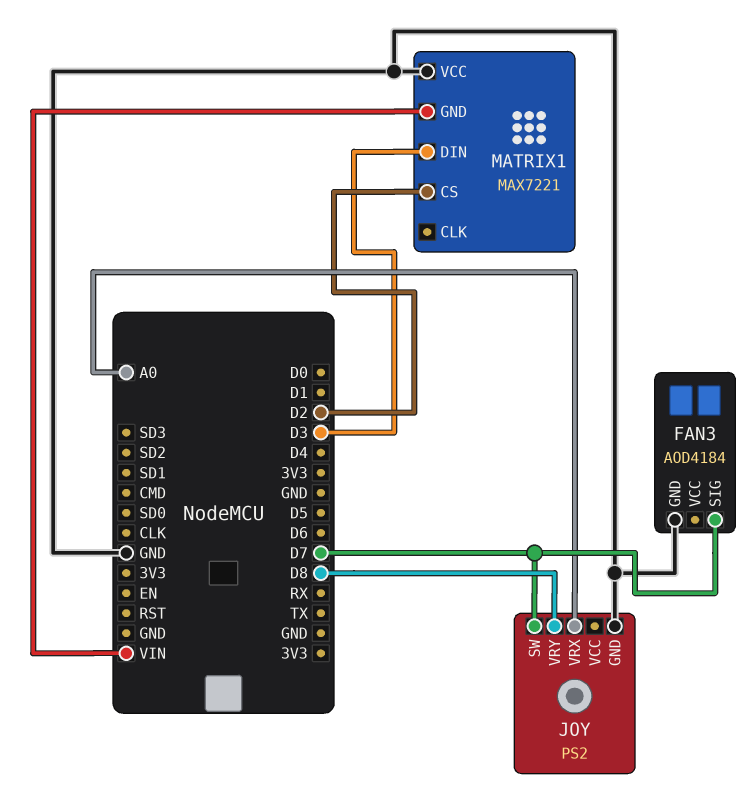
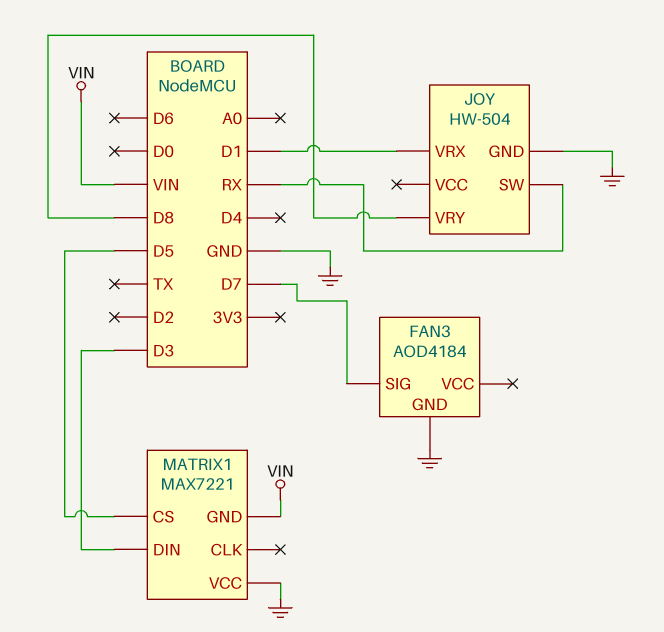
JOY: PS2 -> HW-504
JOY pin SW: D7 -> RX
JOY pin VRX: A0 -> D1
MATRIX1 pin CS: D2 -> D5

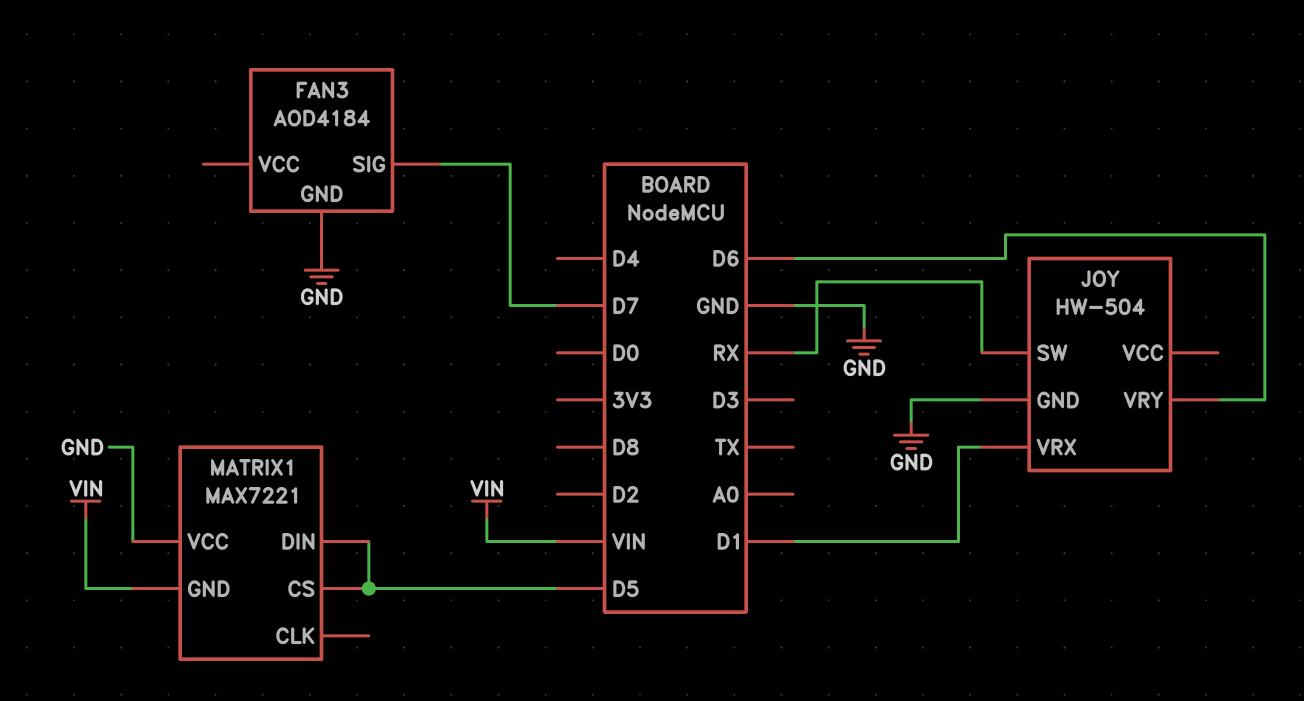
JOY pin VRY: D8 -> D6
MATRIX1 pin DIN: D3 -> D5

